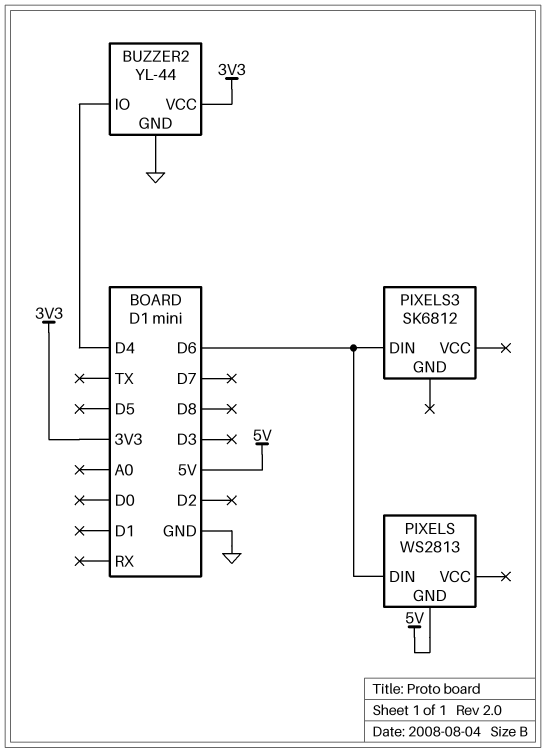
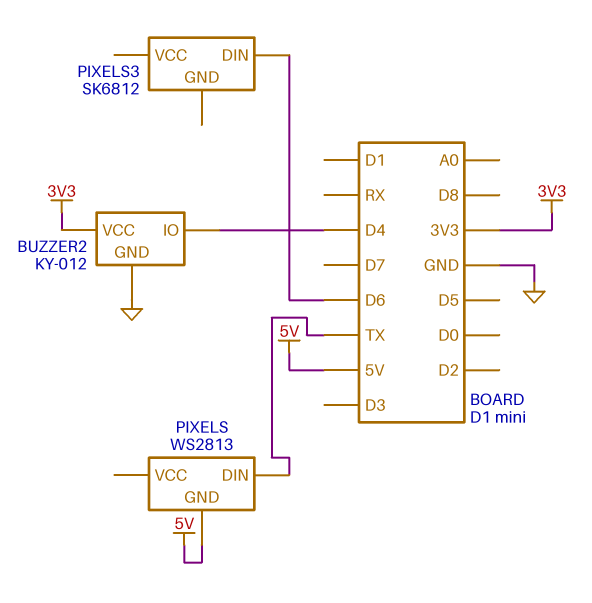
BUZZER2: YL-44 -> KY-012
PIXELS pin DIN: D6 -> TX

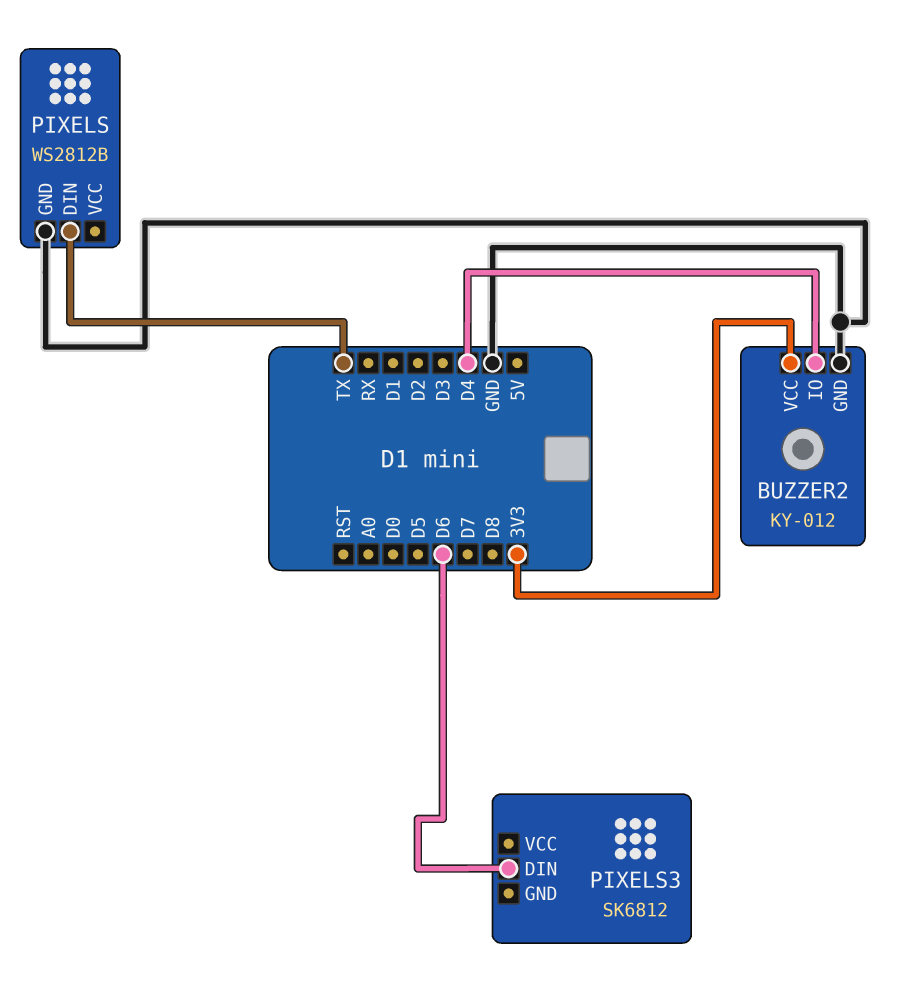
PIXELS: WS2813 -> WS2812B
PIXELS pin GND: 5V -> GND

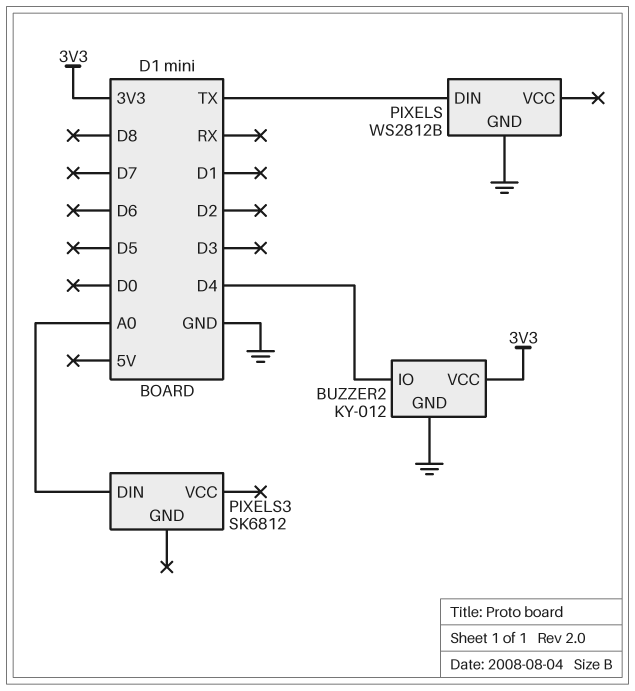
PIXELS3 pin DIN: D6 -> A0

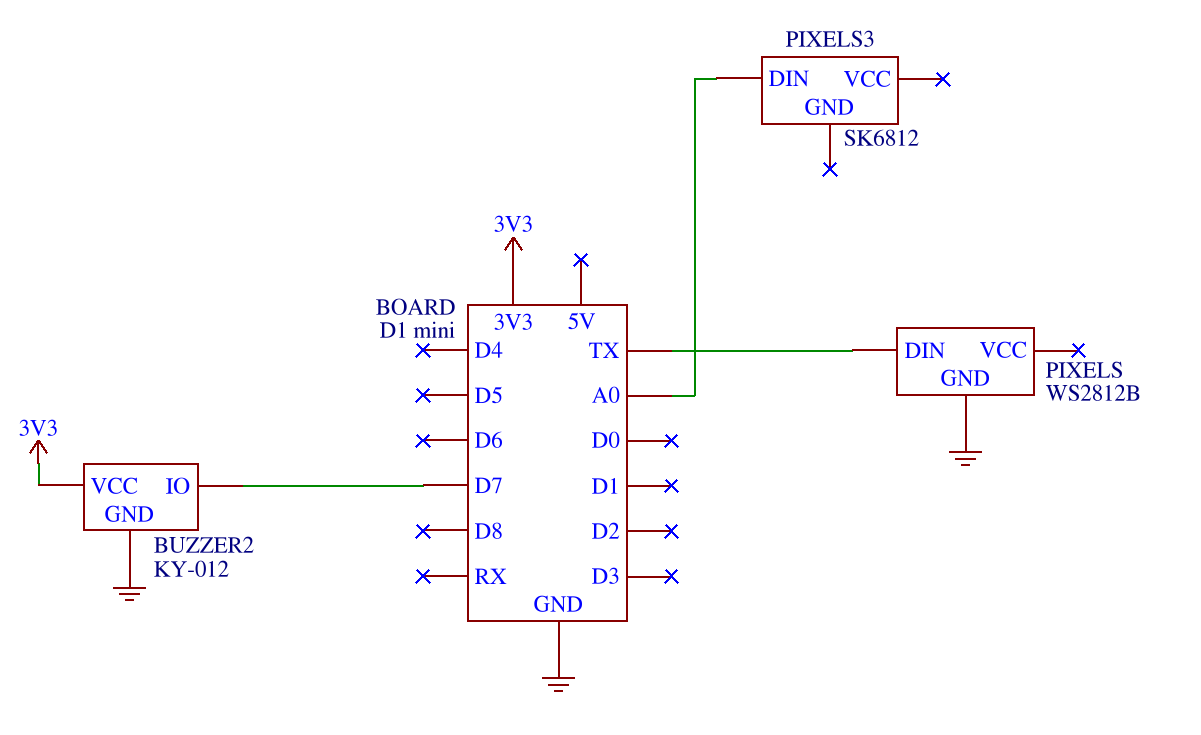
BUZZER2 pin IO: D4 -> D7

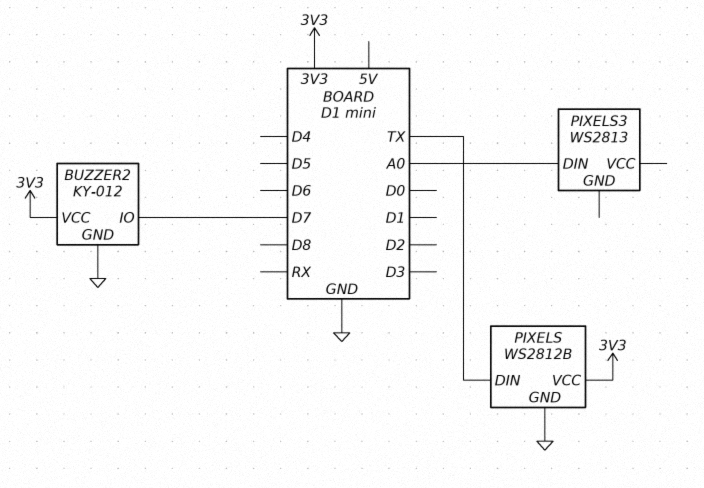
PIXELS pin VCC: none -> 3V3
PIXELS3: SK6812 -> WS2813

